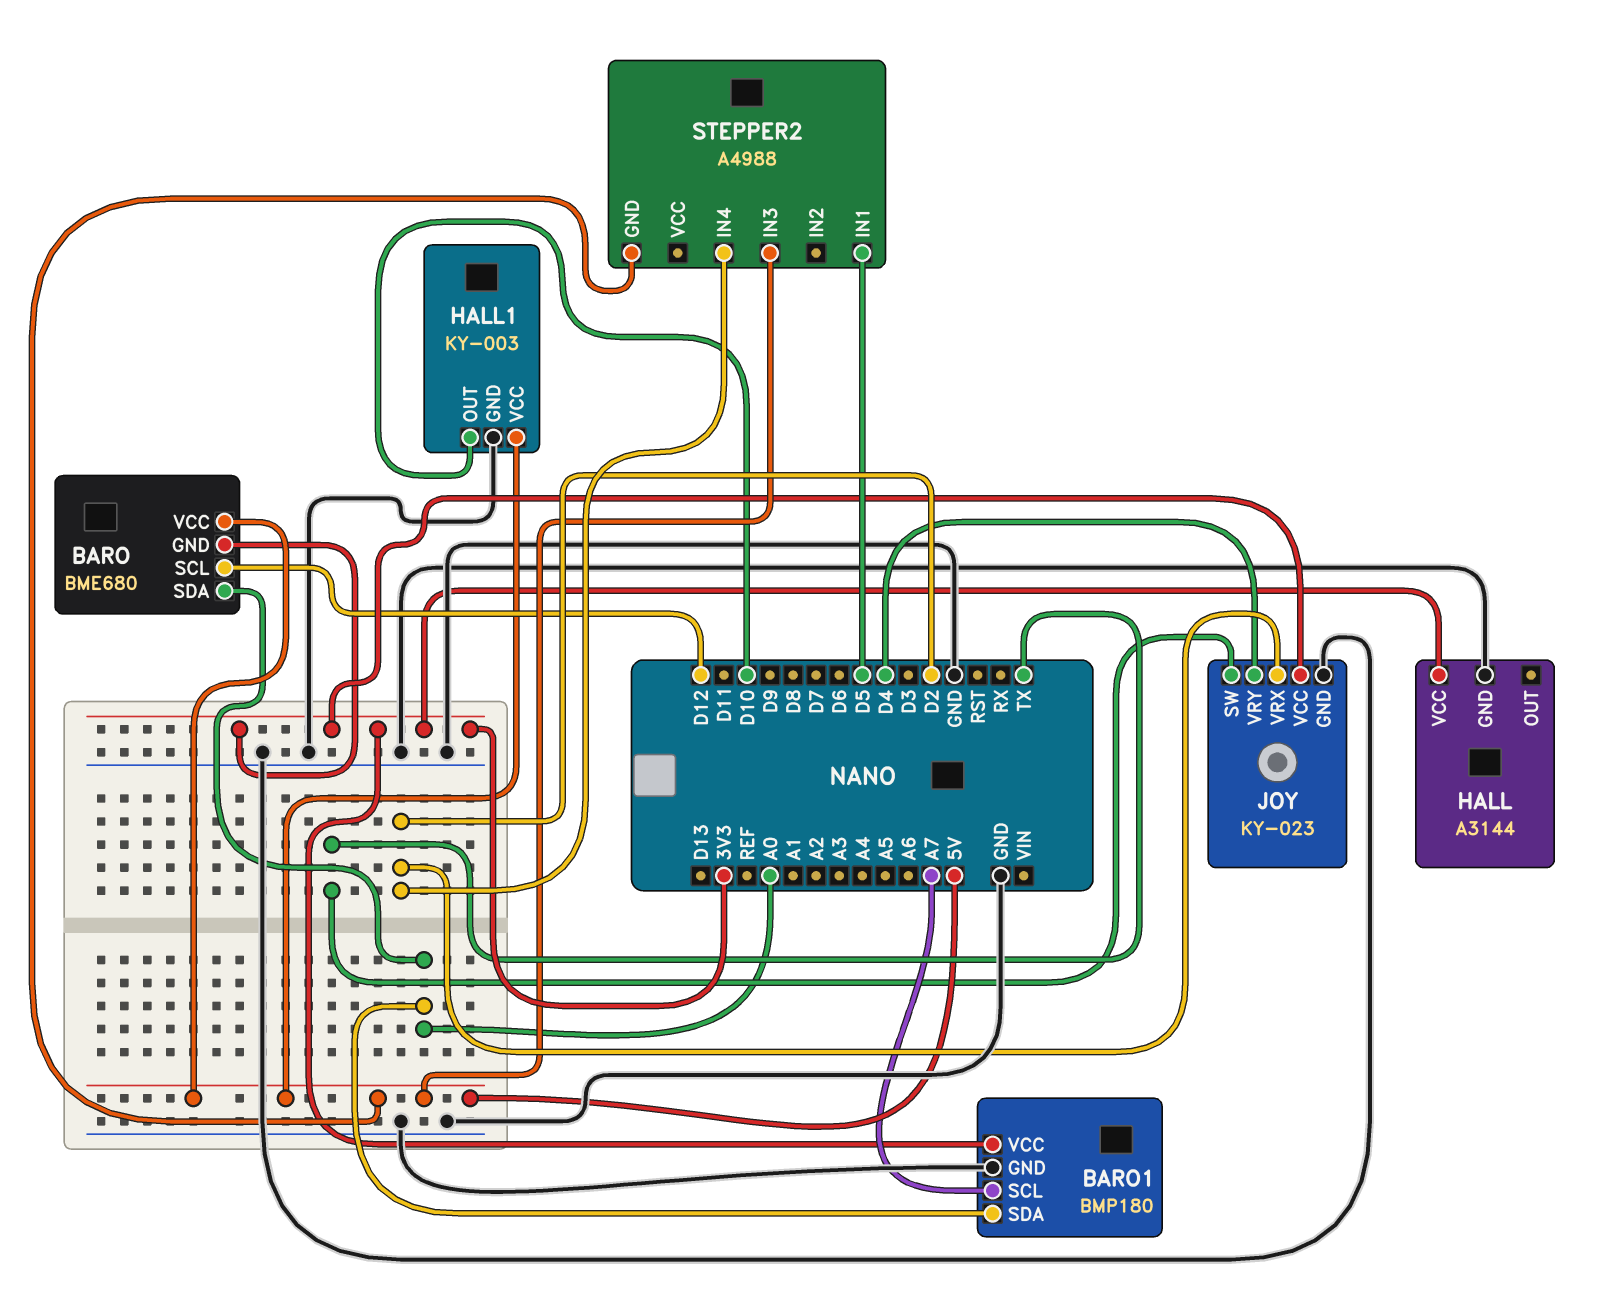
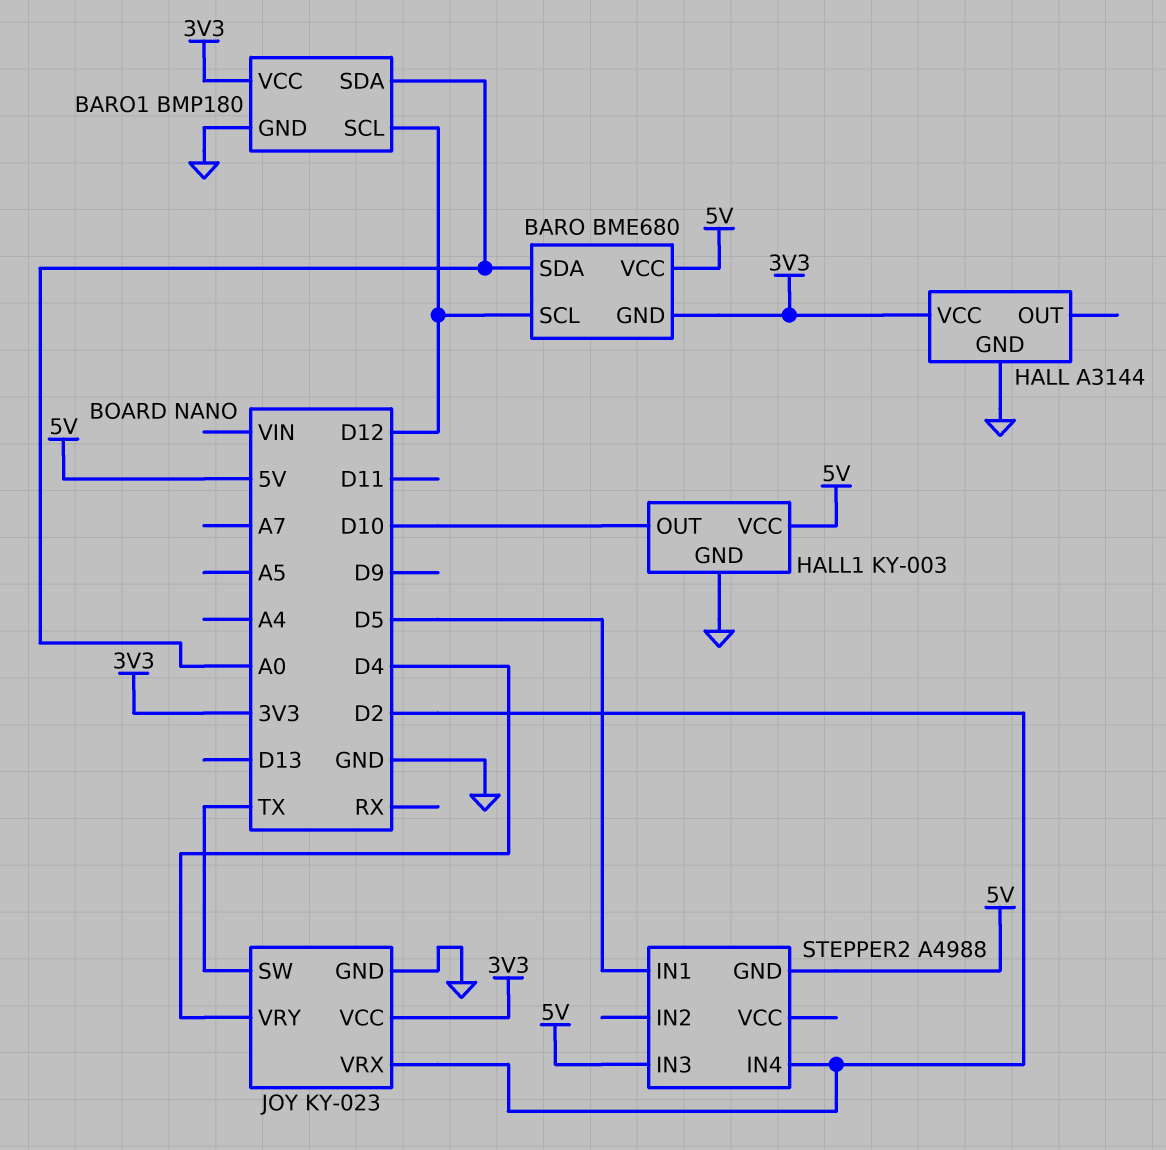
BARO1 pin SCL: A7 -> D12

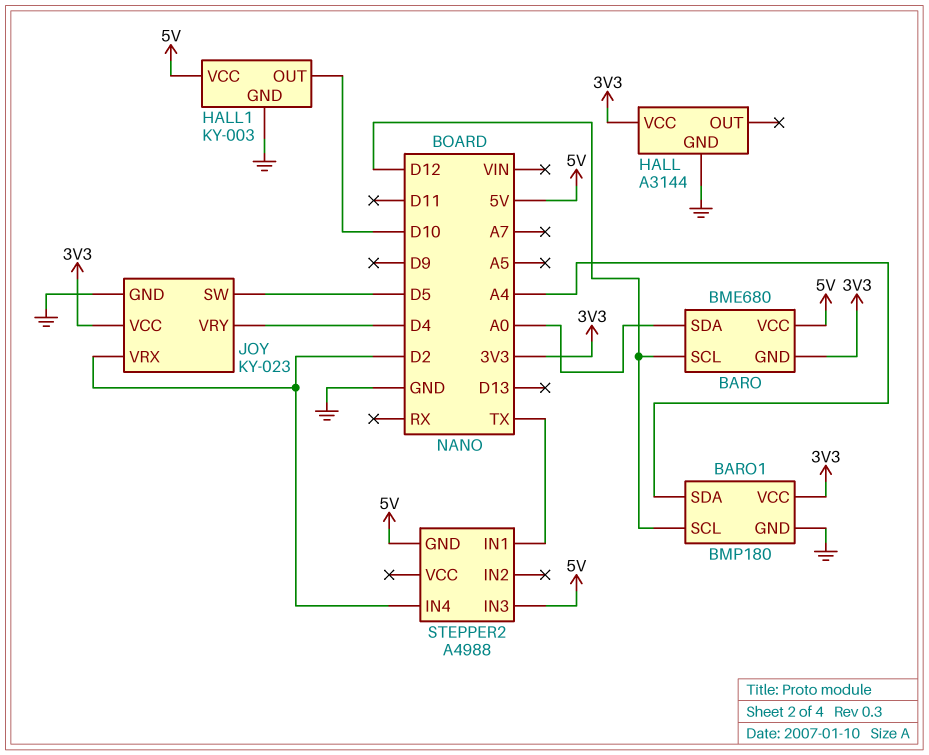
BARO1 pin SDA: A0 -> A4
JOY pin SW: TX -> D5
STEPPER2 pin IN1: D5 -> TX

